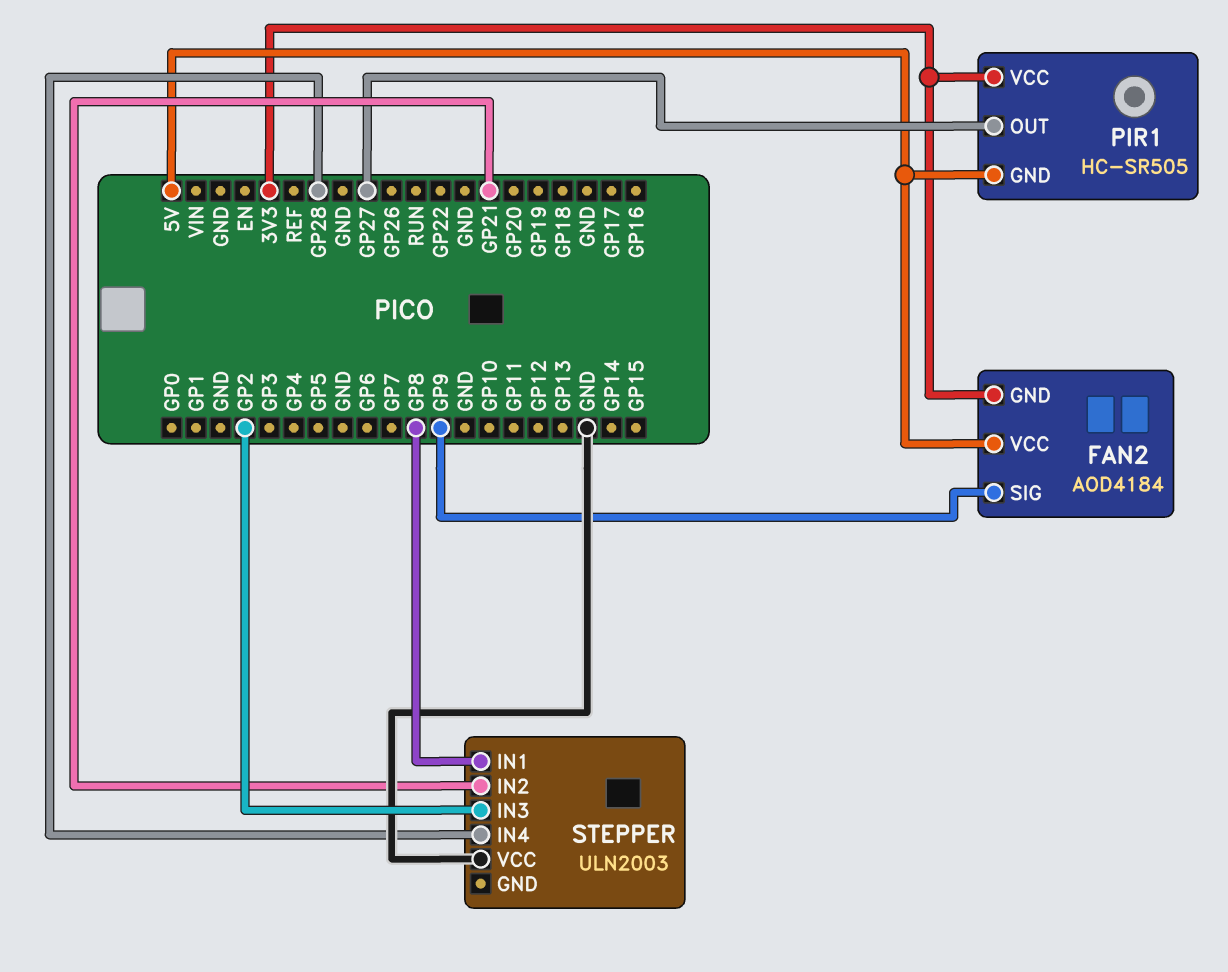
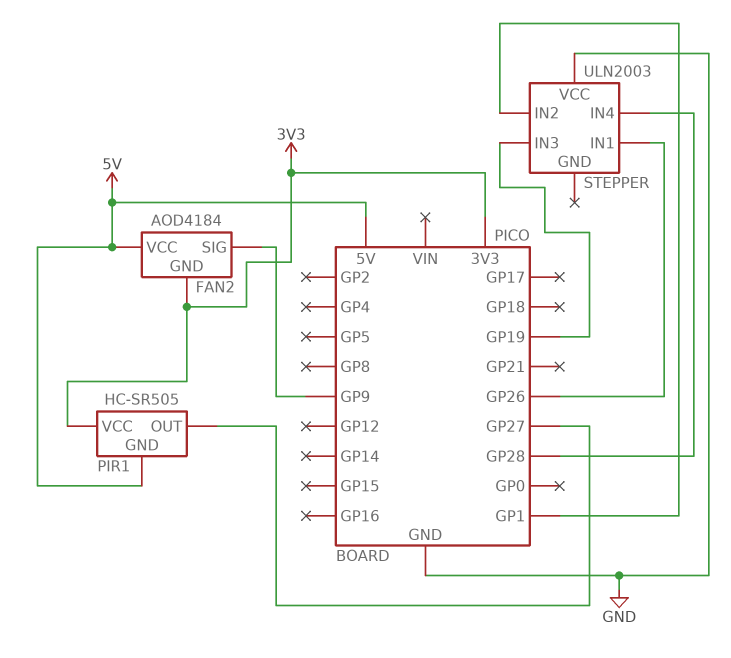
STEPPER pin IN1: GP8 -> GP26
STEPPER pin IN2: GP21 -> GP1
STEPPER pin IN3: GP2 -> GP19

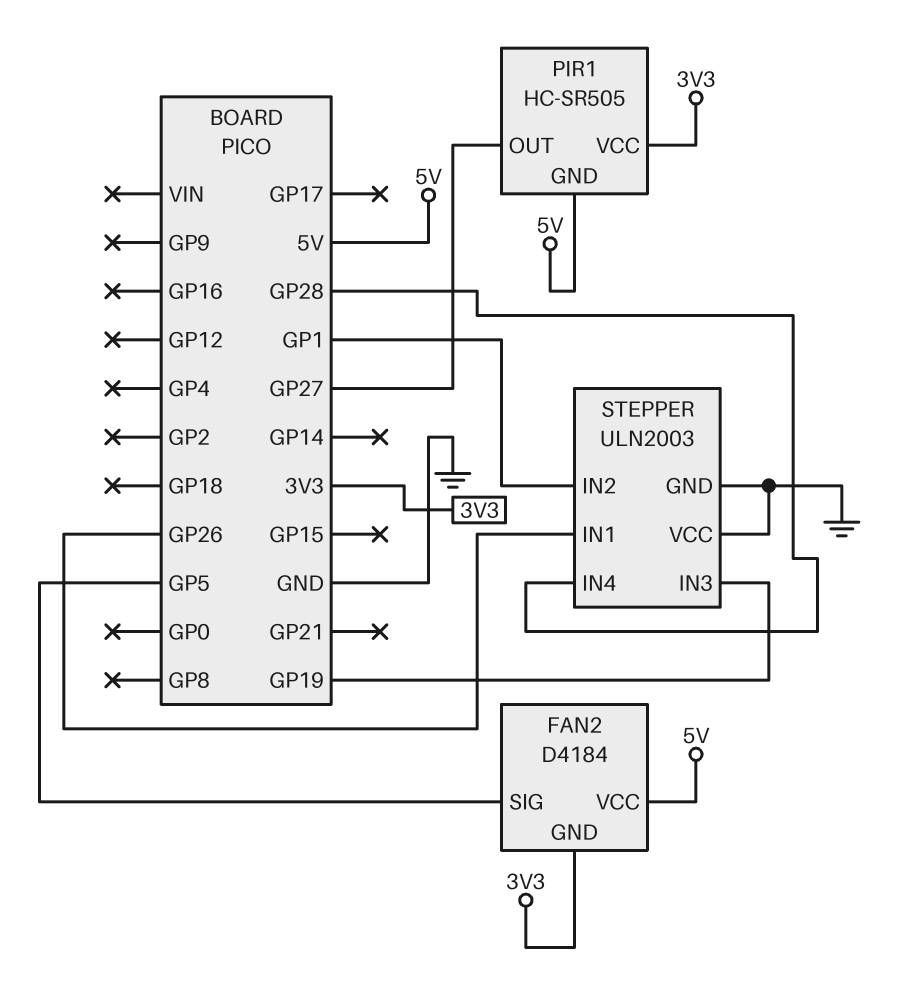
FAN2: AOD4184 -> D4184
FAN2 pin SIG: GP9 -> GP5
STEPPER pin GND: none -> GND

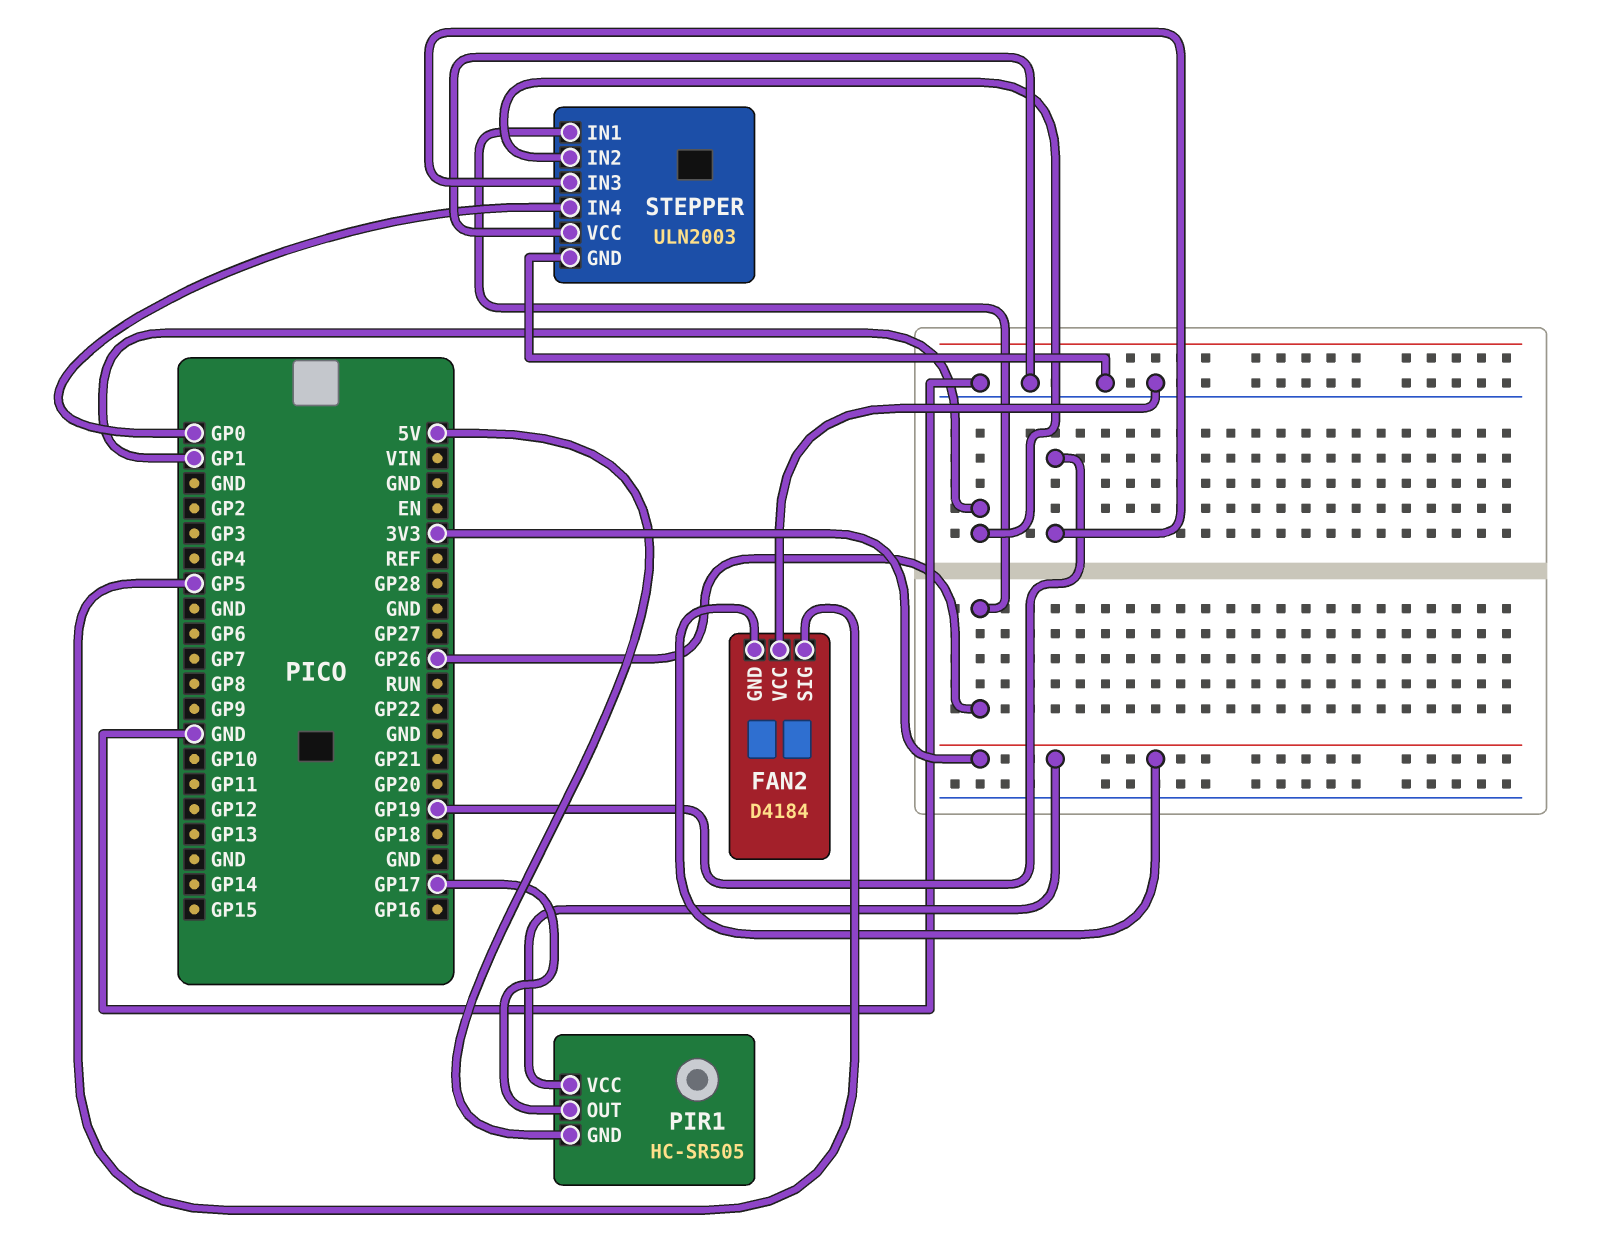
FAN2 pin VCC: 5V -> GND
PIR1 pin OUT: GP27 -> GP17
STEPPER pin IN4: GP28 -> GP0

